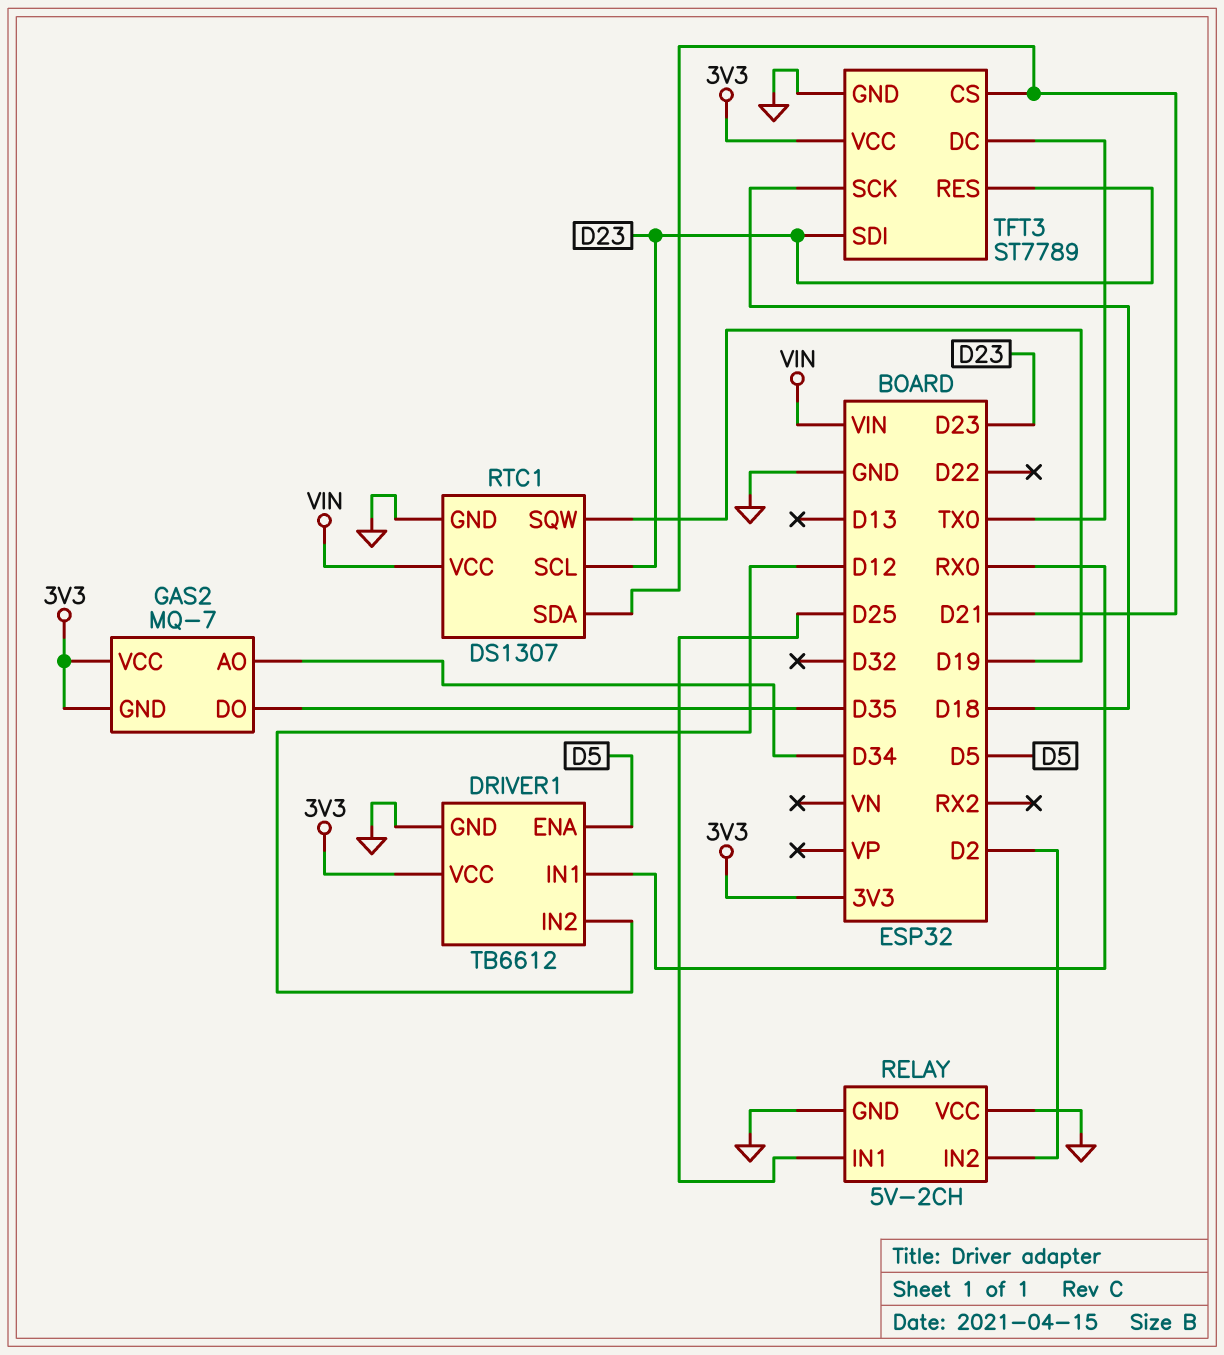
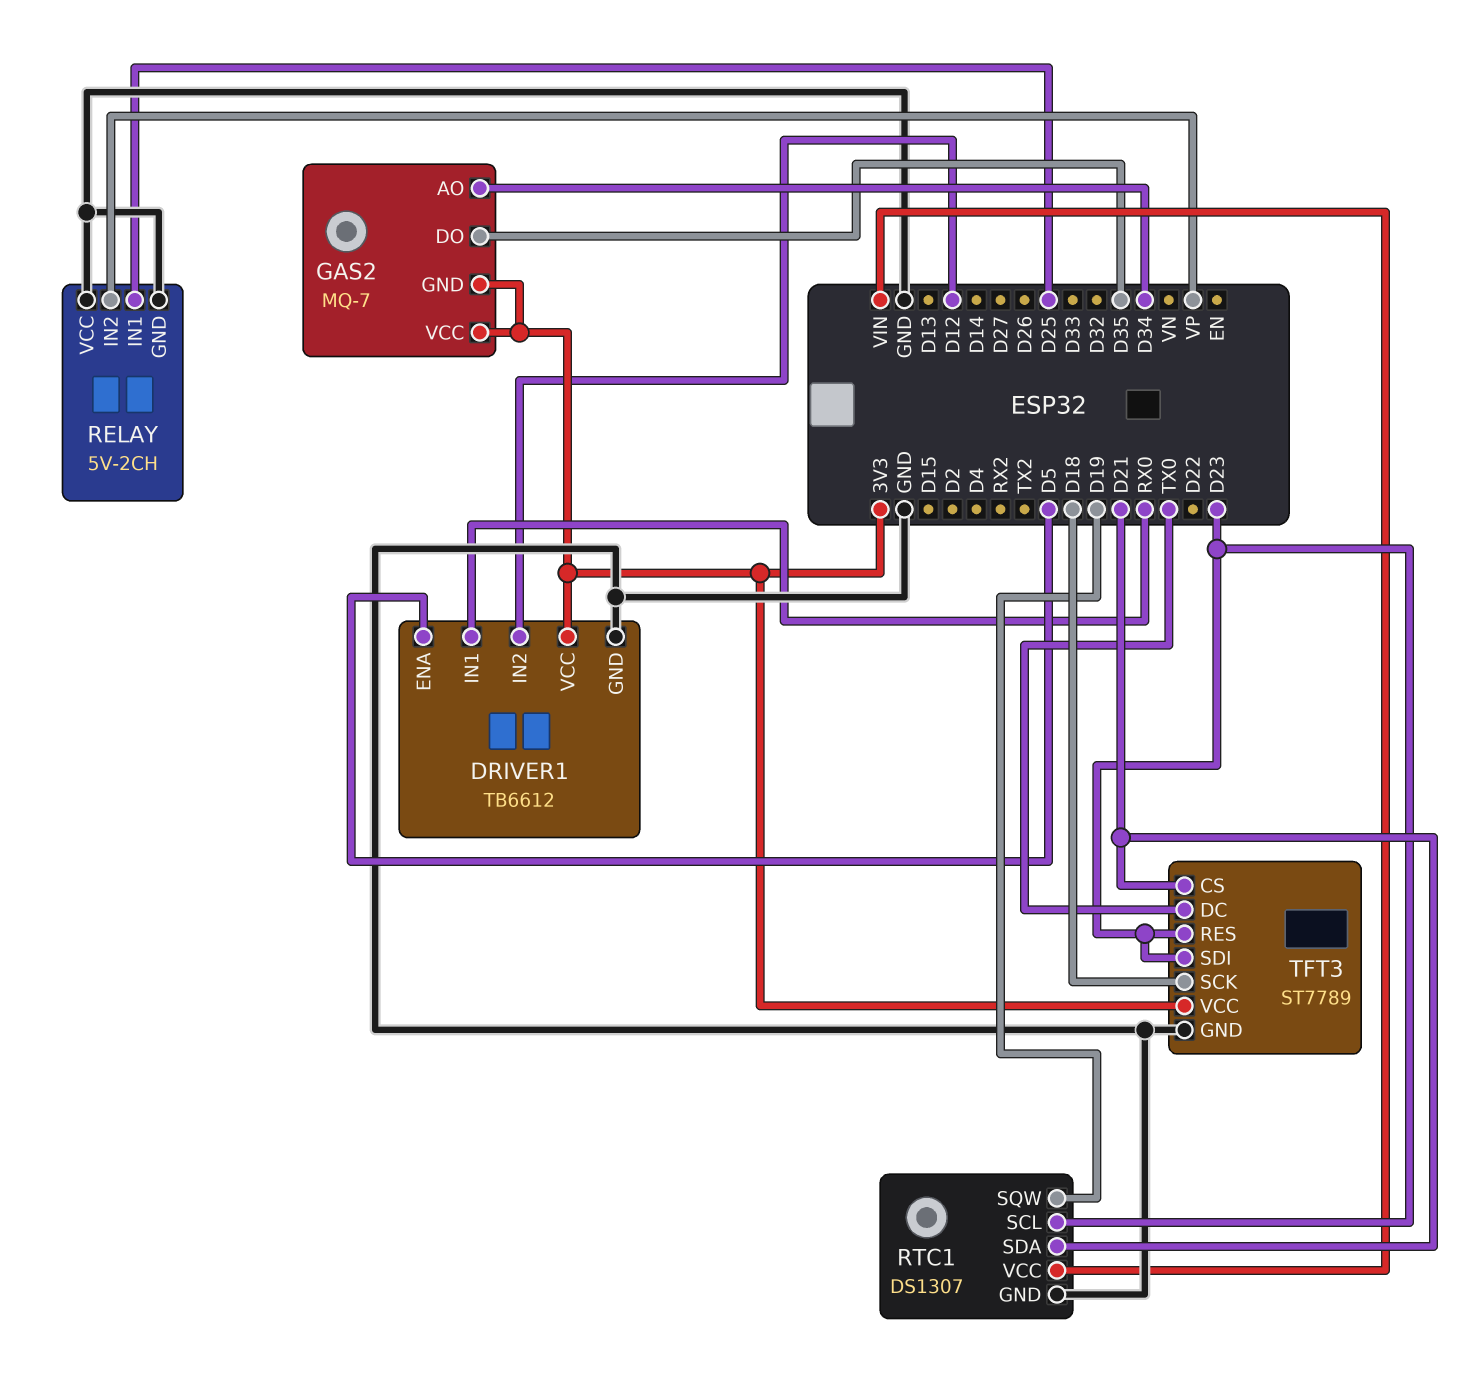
RELAY pin IN2: D2 -> VP

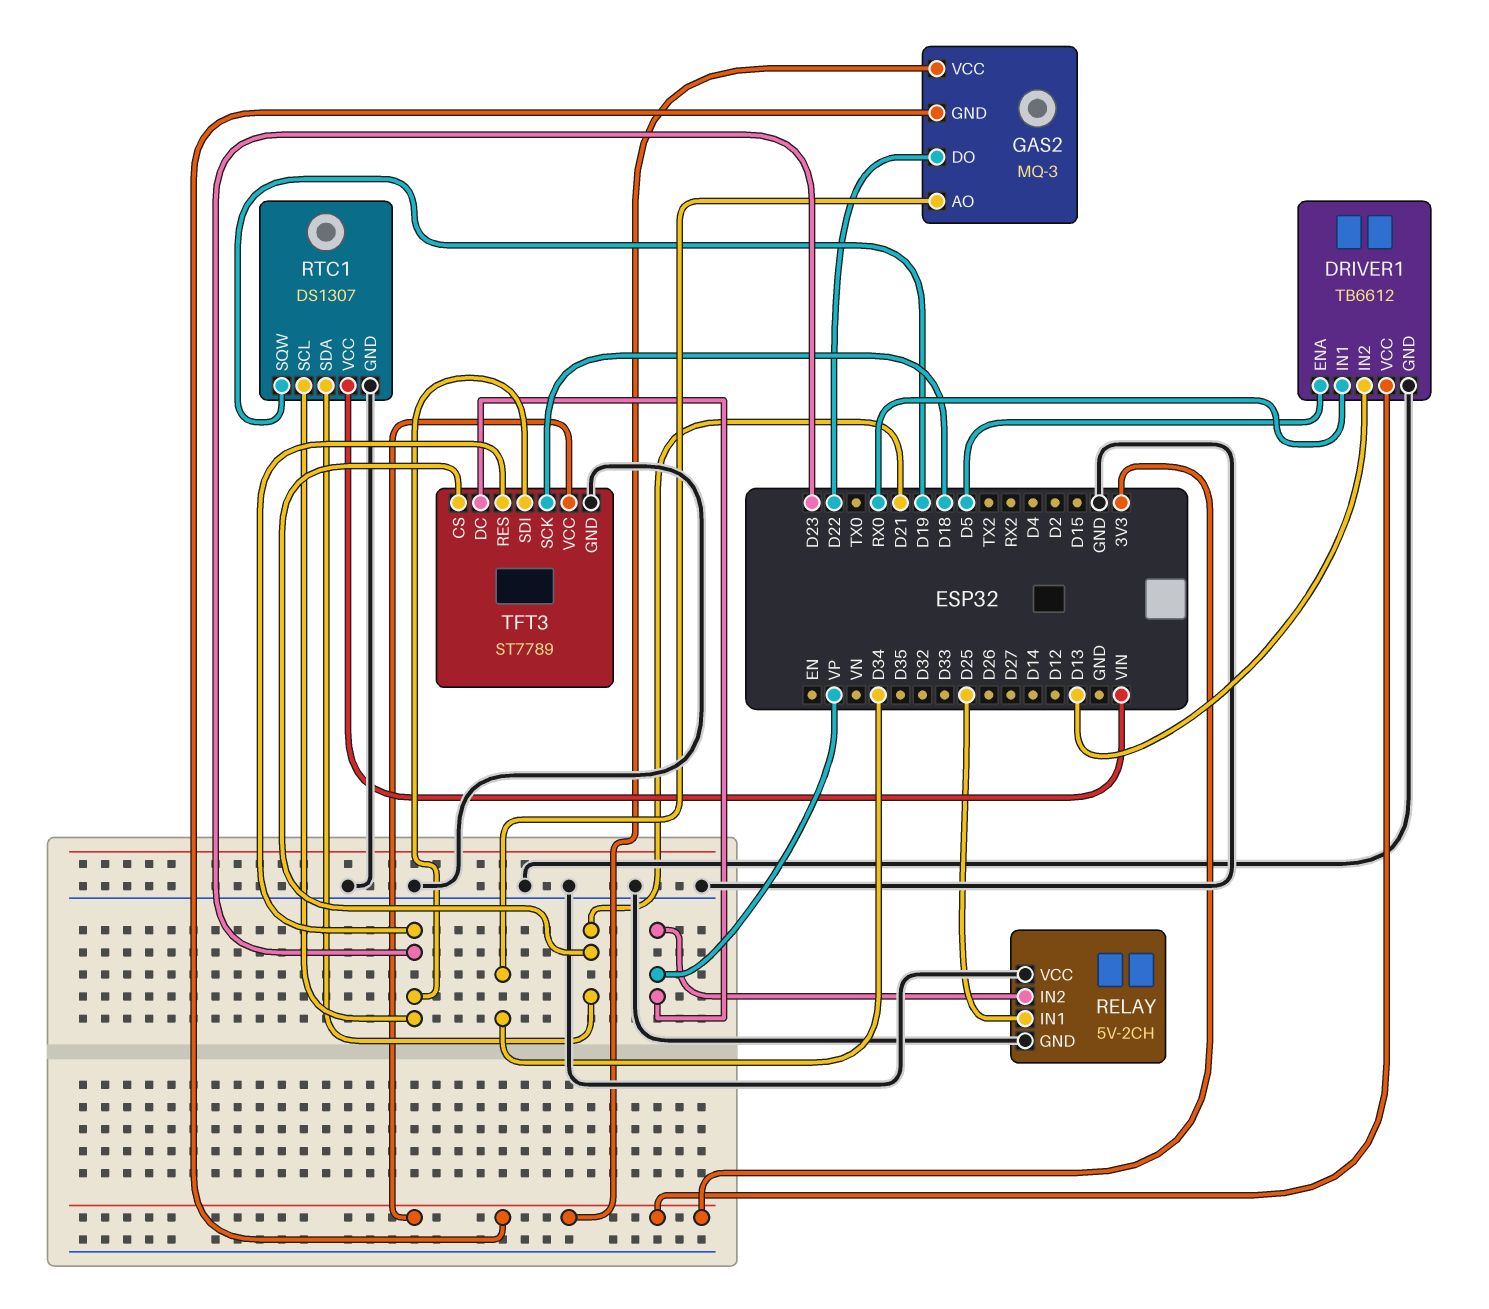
DRIVER1 pin IN2: D12 -> D13
GAS2: MQ-7 -> MQ-3
GAS2 pin DO: D35 -> D22
TFT3 pin DC: TX0 -> VP

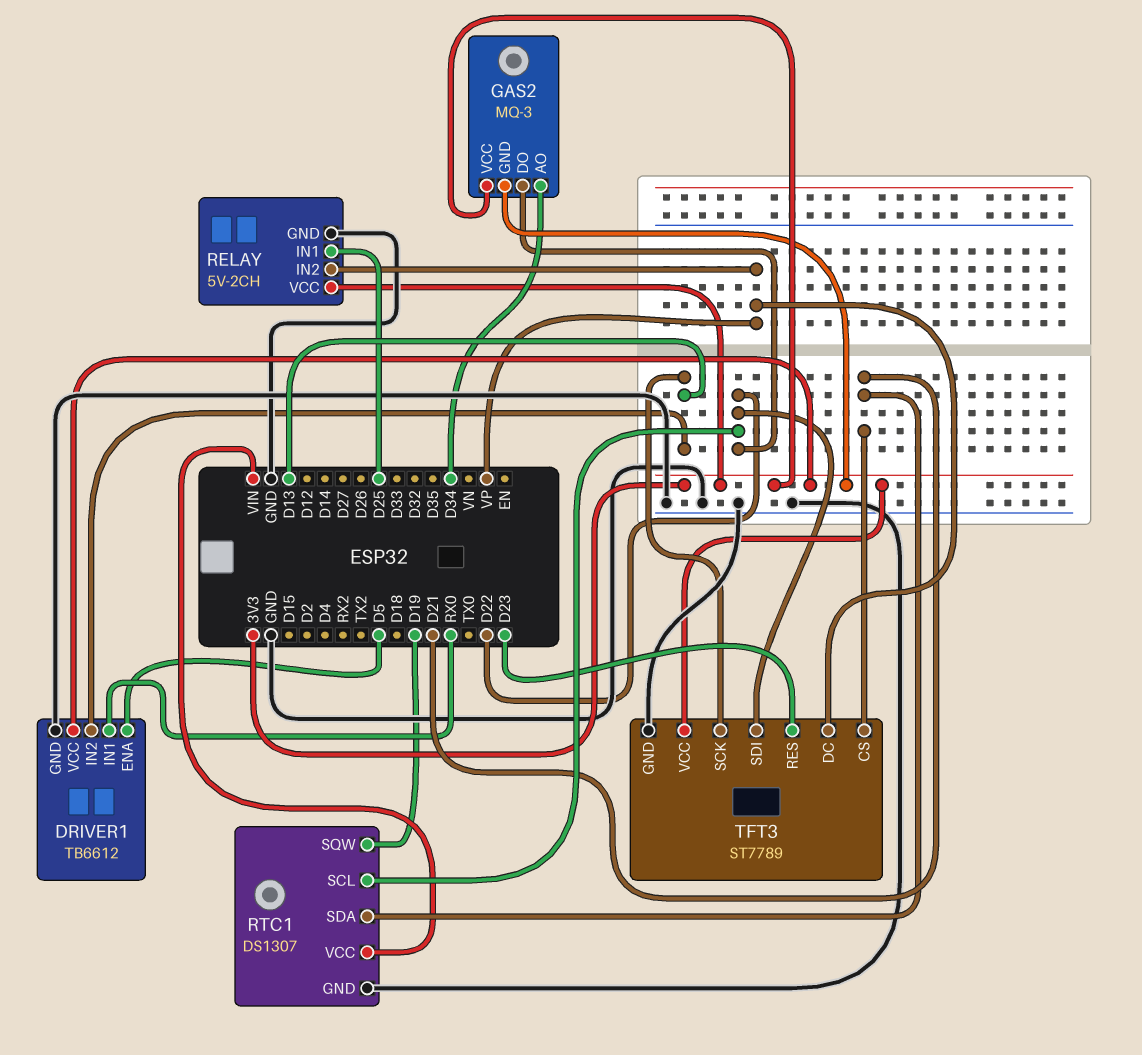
RELAY pin VCC: GND -> 3V3
RTC1 pin SCL: D23 -> D22
TFT3 pin SCK: D18 -> D13
TFT3 pin SDI: D23 -> D22

